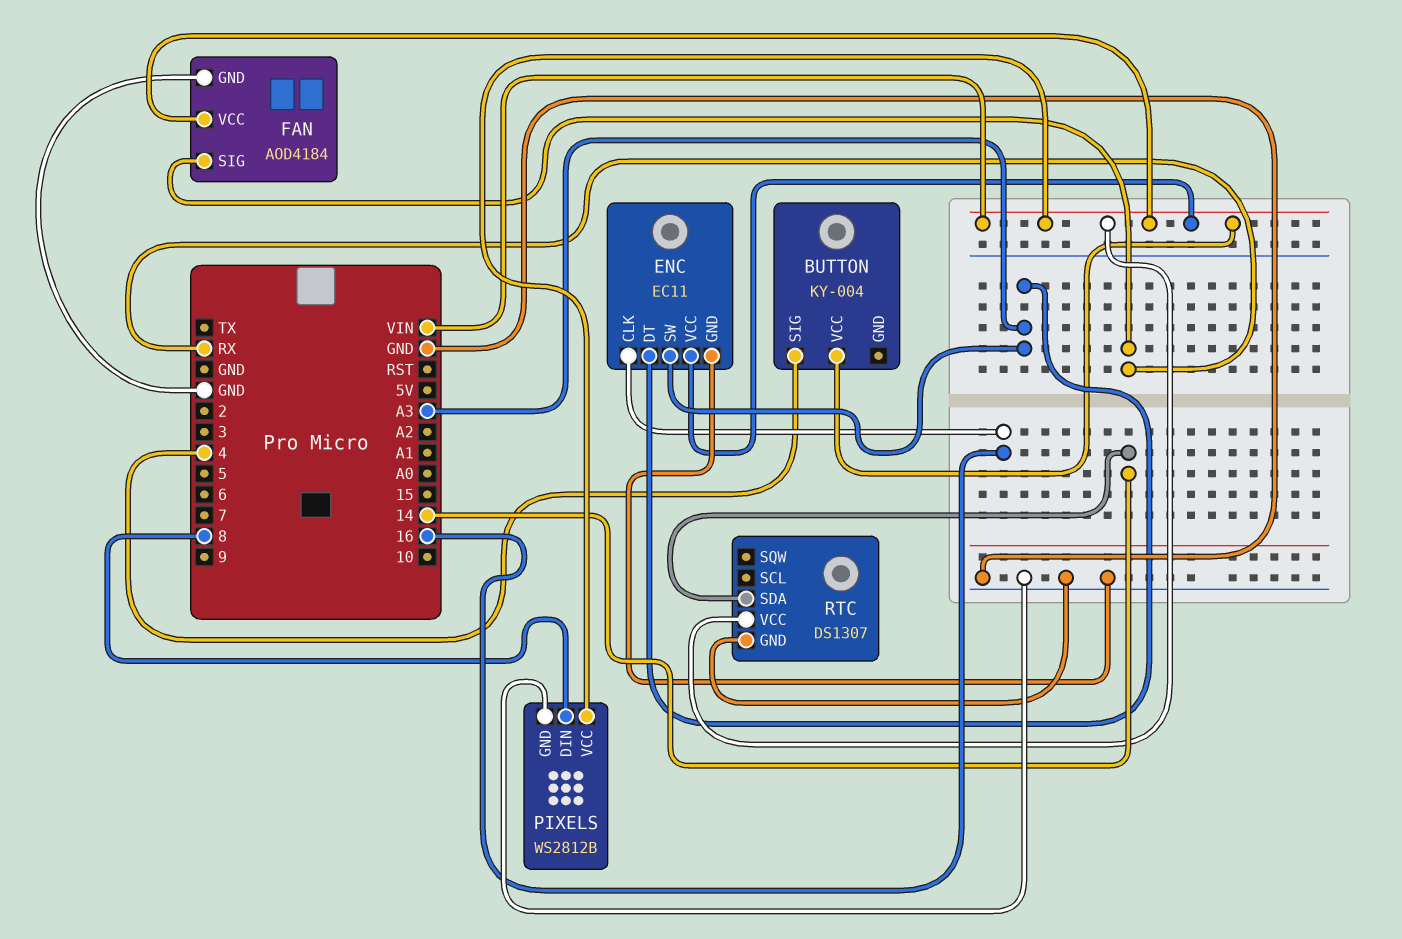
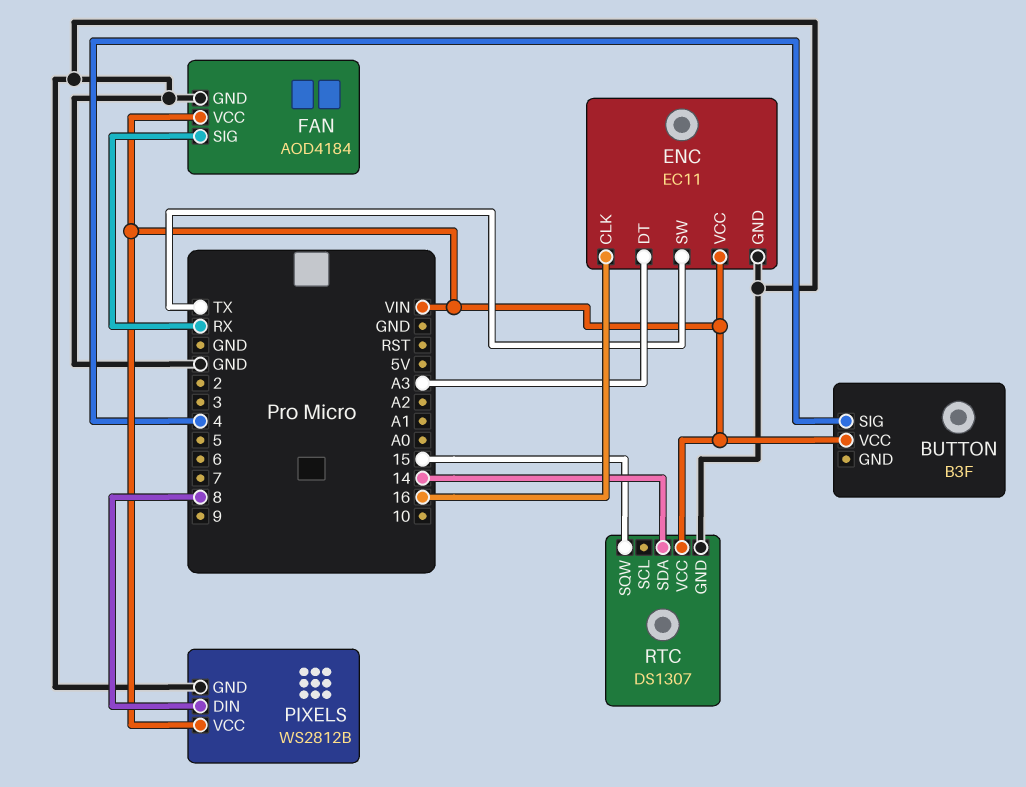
BUTTON: KY-004 -> B3F
ENC pin SW: A3 -> TX
RTC pin SQW: none -> 15

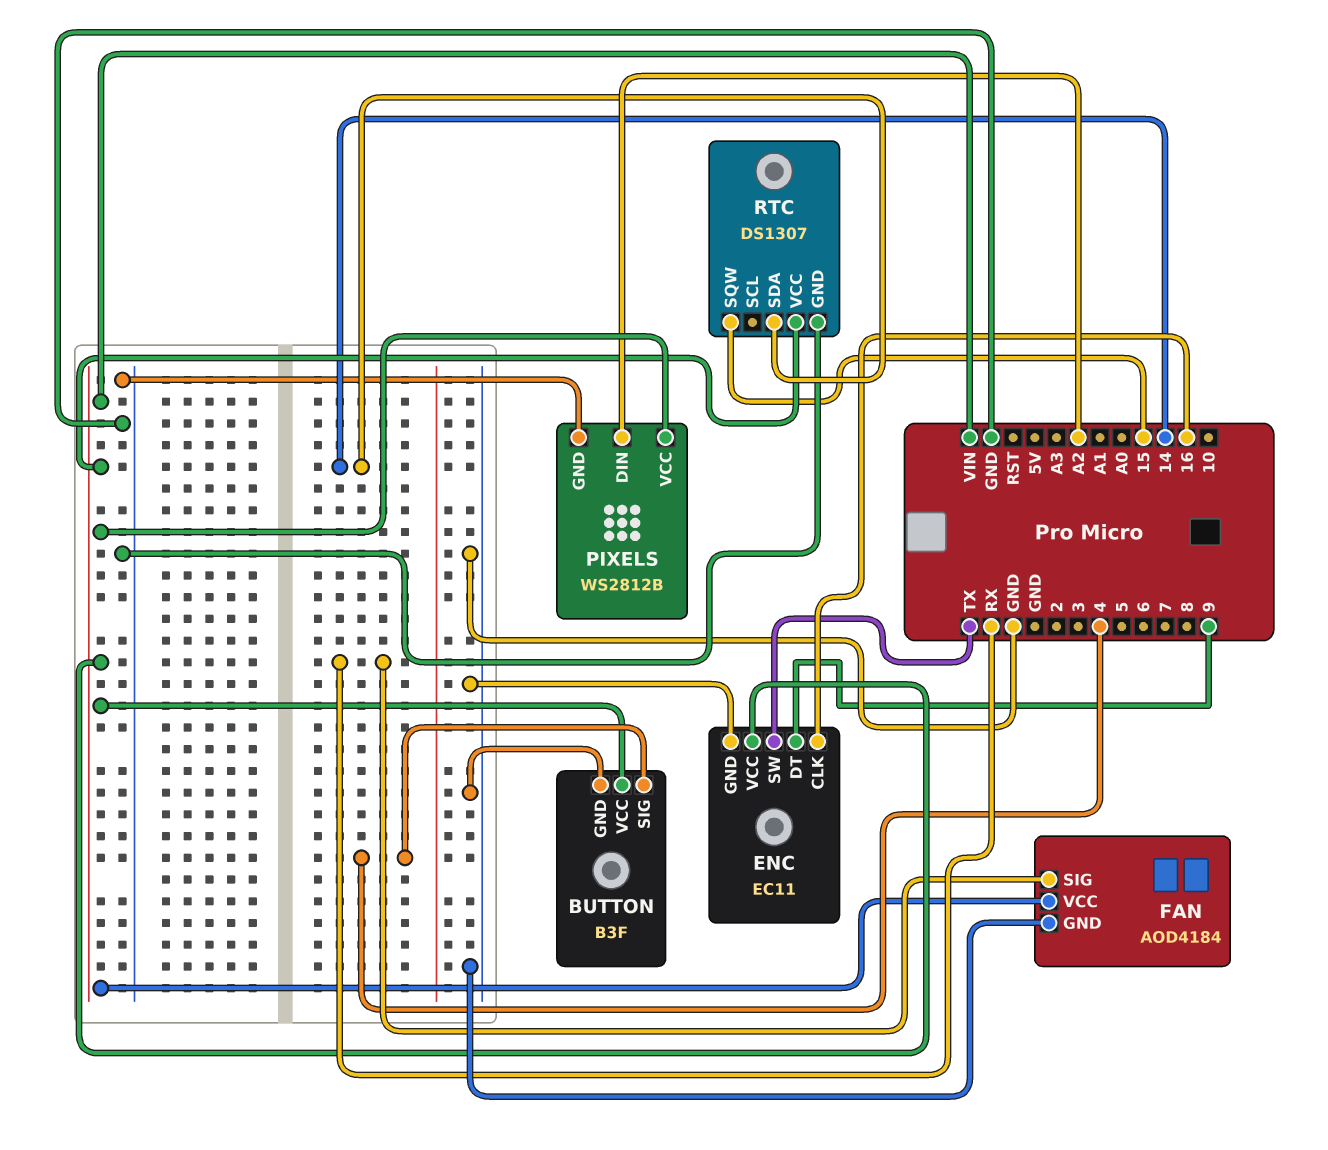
BUTTON pin GND: none -> GND
ENC pin DT: A3 -> 9
PIXELS pin DIN: 8 -> A2

